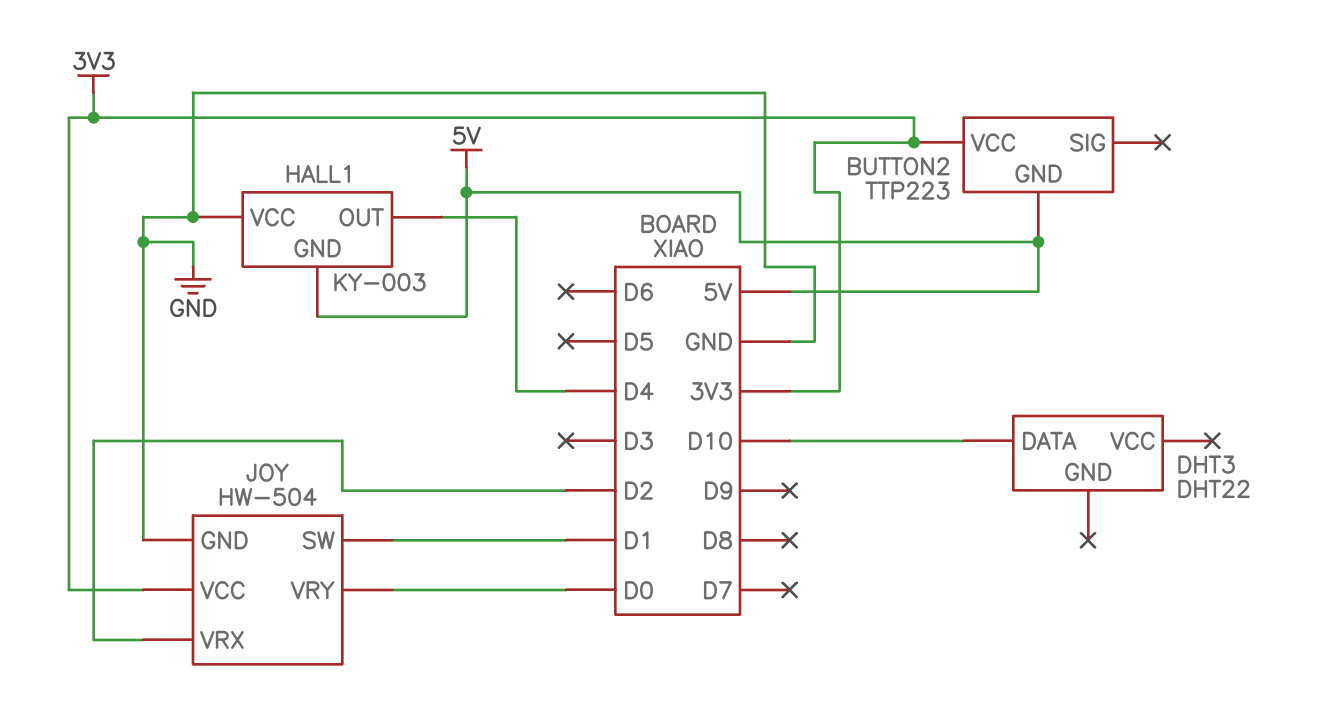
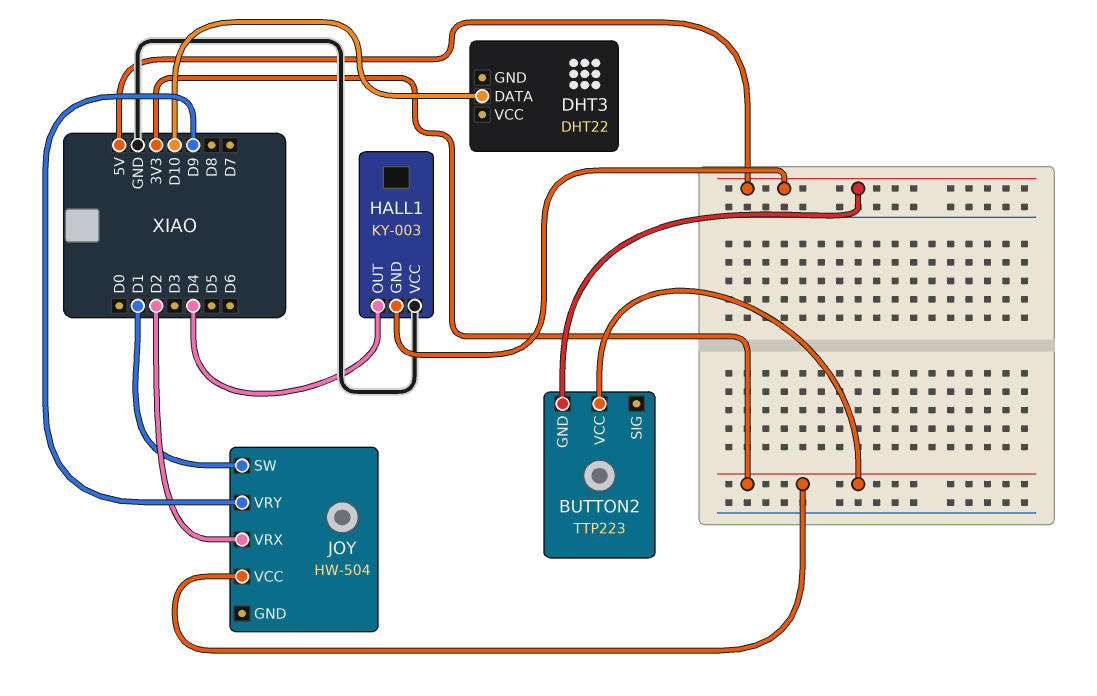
JOY pin GND: GND -> none
JOY pin VRY: D0 -> D9

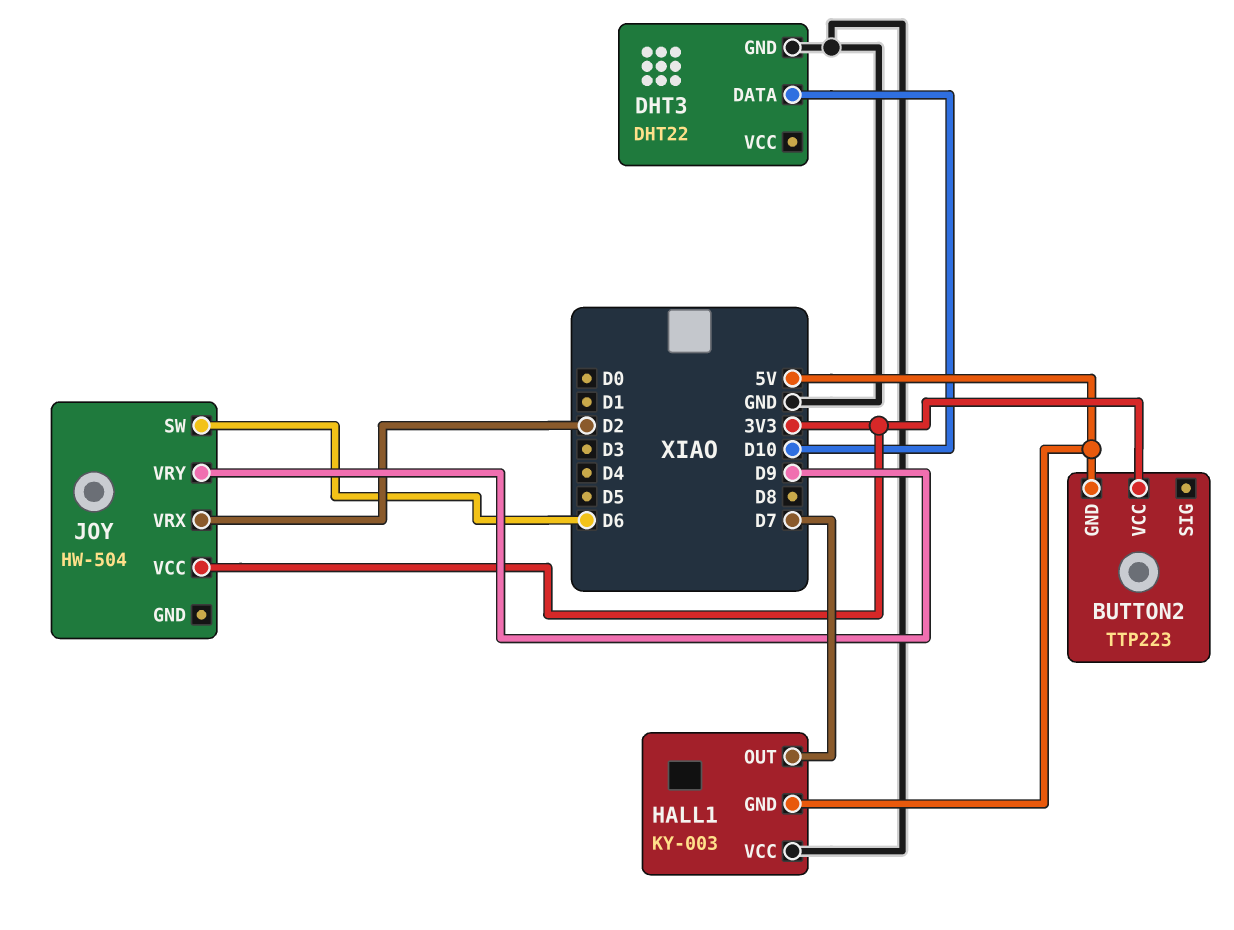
DHT3 pin GND: none -> GND
HALL1 pin OUT: D4 -> D7
JOY pin SW: D1 -> D6

